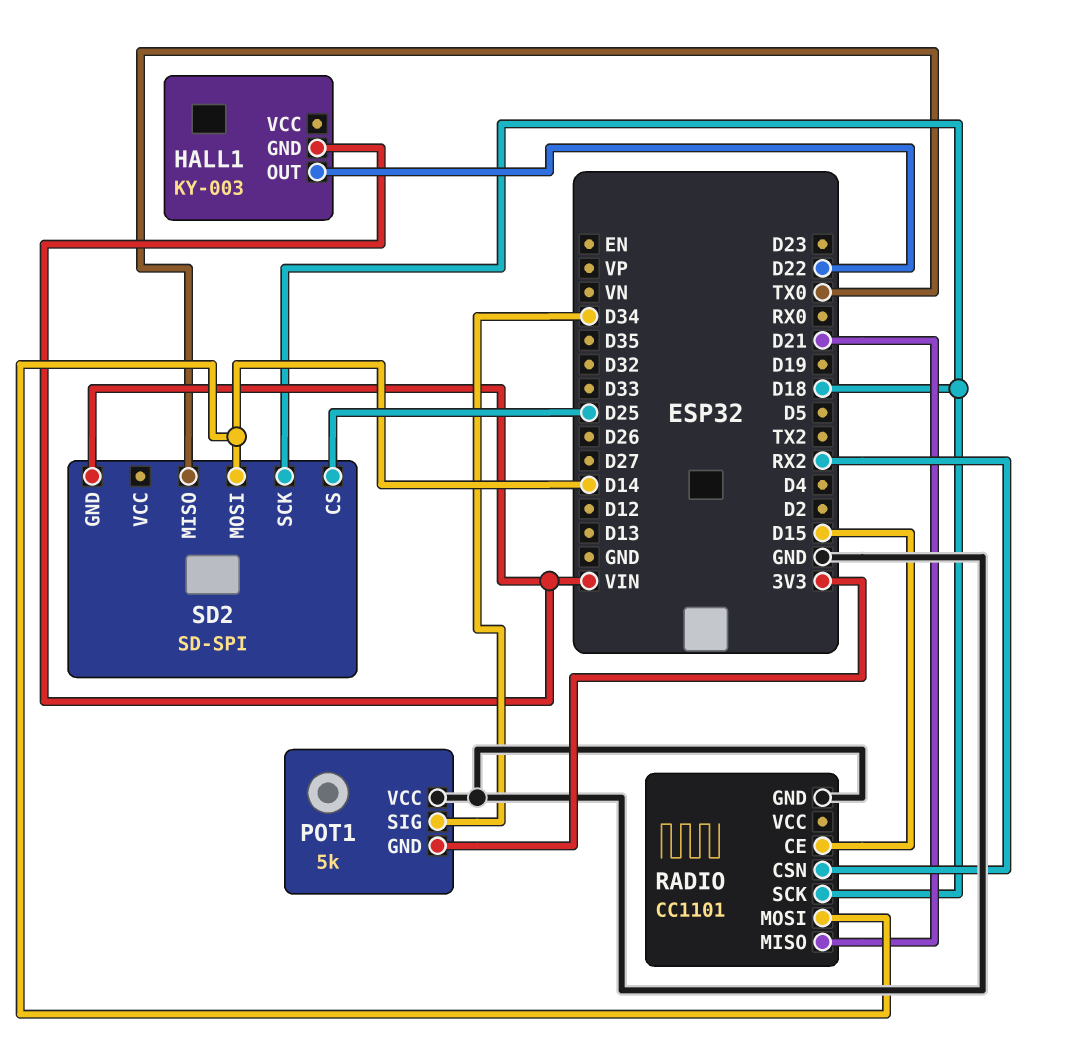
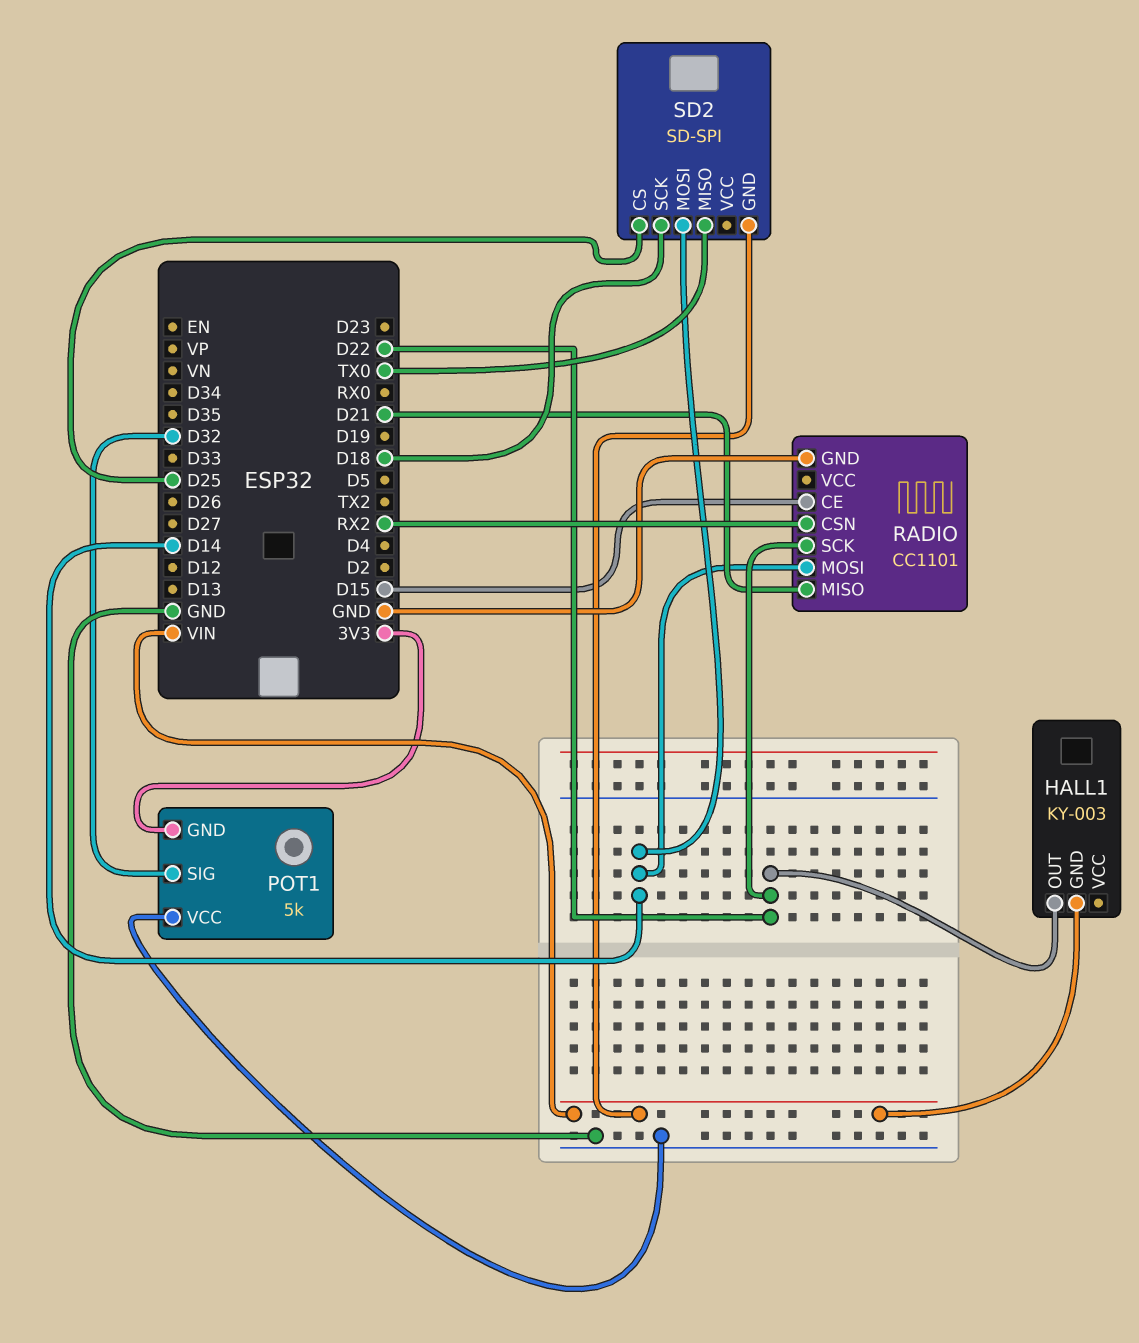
POT1 pin SIG: D34 -> D32
RADIO pin SCK: D18 -> D22

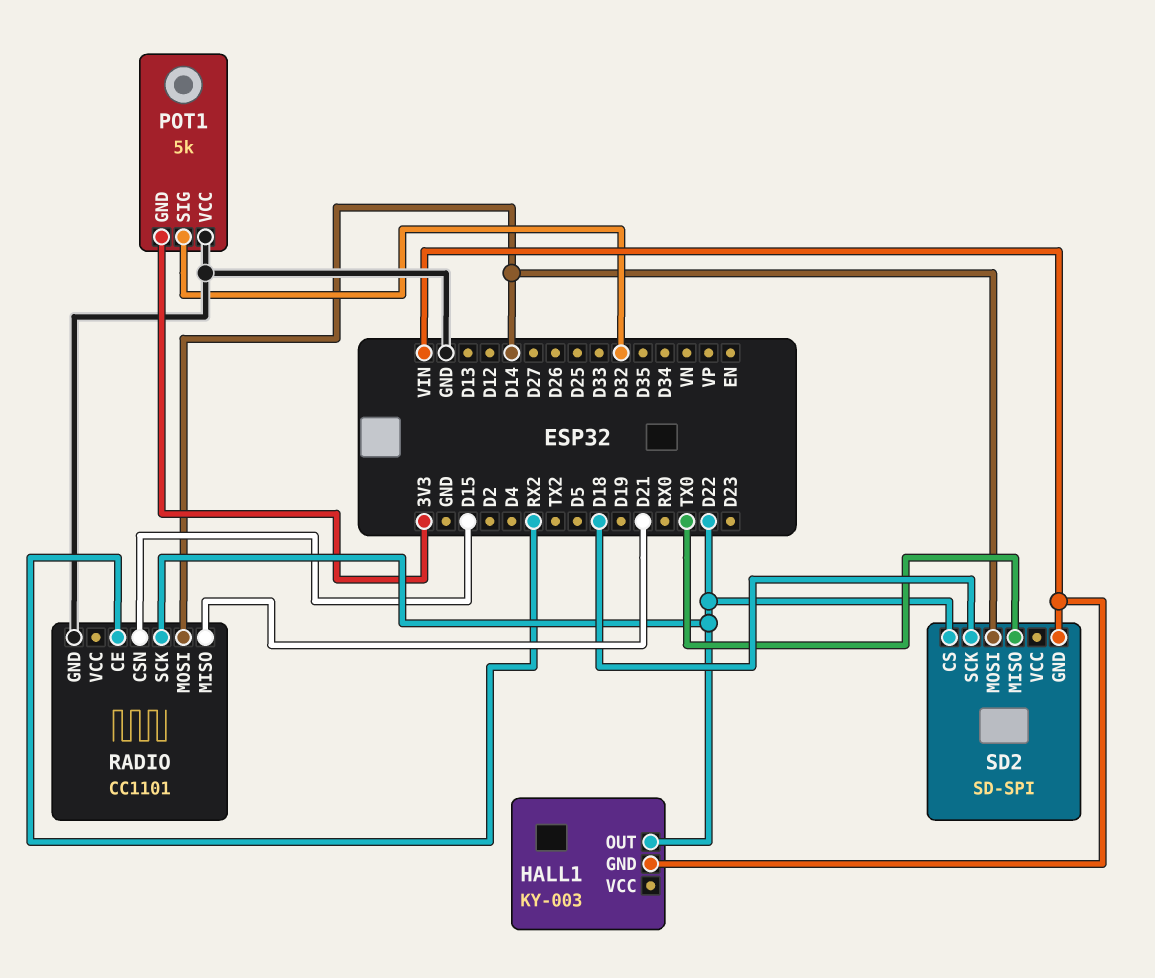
RADIO pin CE: D15 -> RX2
RADIO pin CSN: RX2 -> D15
SD2 pin CS: D25 -> D22

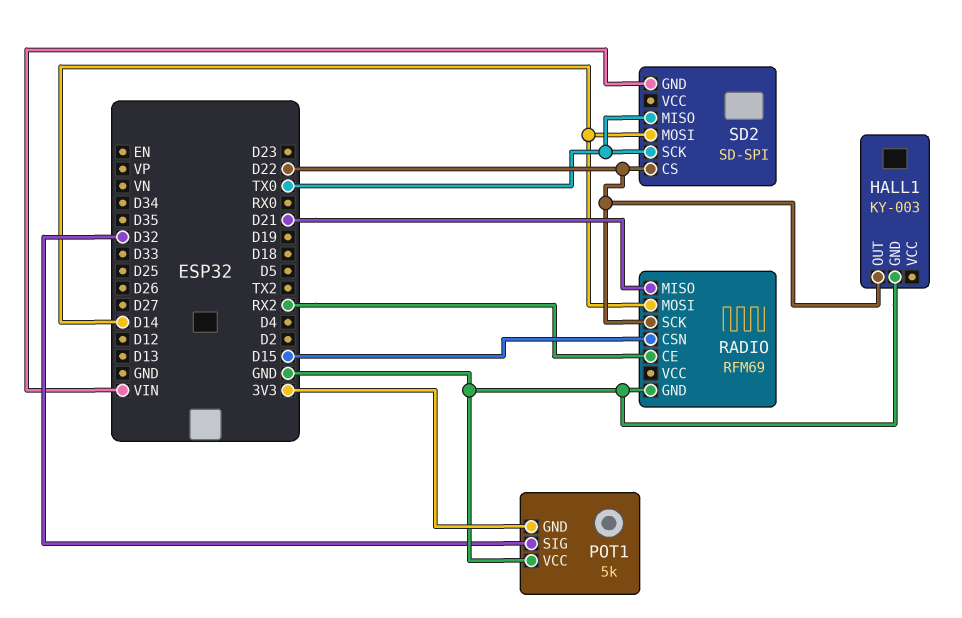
HALL1 pin GND: VIN -> GND
RADIO: CC1101 -> RFM69
SD2 pin SCK: D18 -> TX0

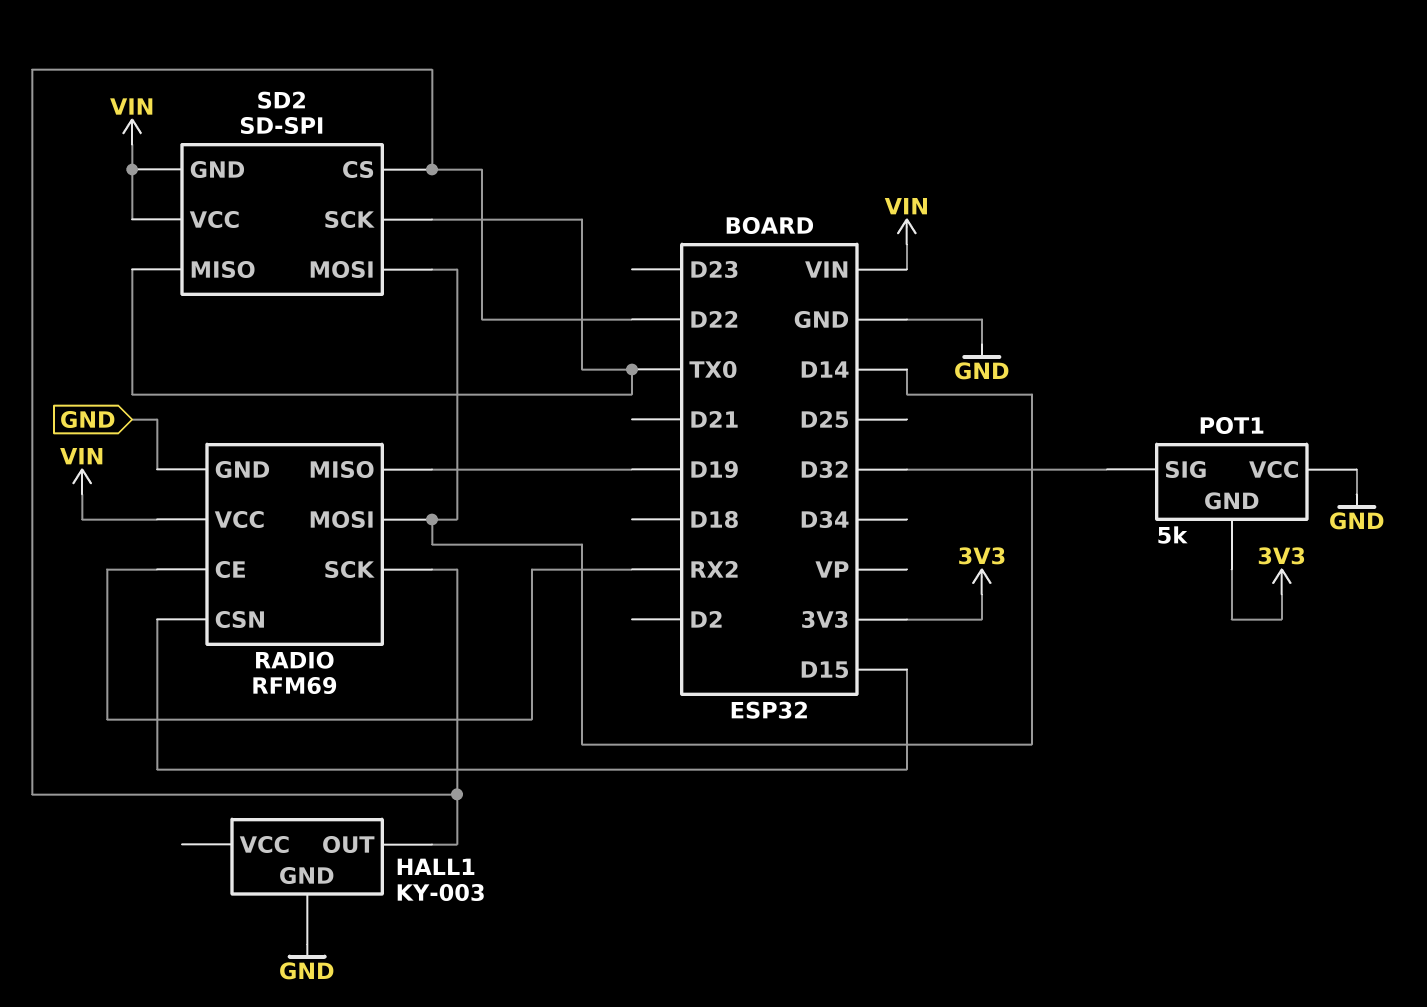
RADIO pin MISO: D21 -> D19
RADIO pin VCC: none -> VIN
SD2 pin VCC: none -> VIN

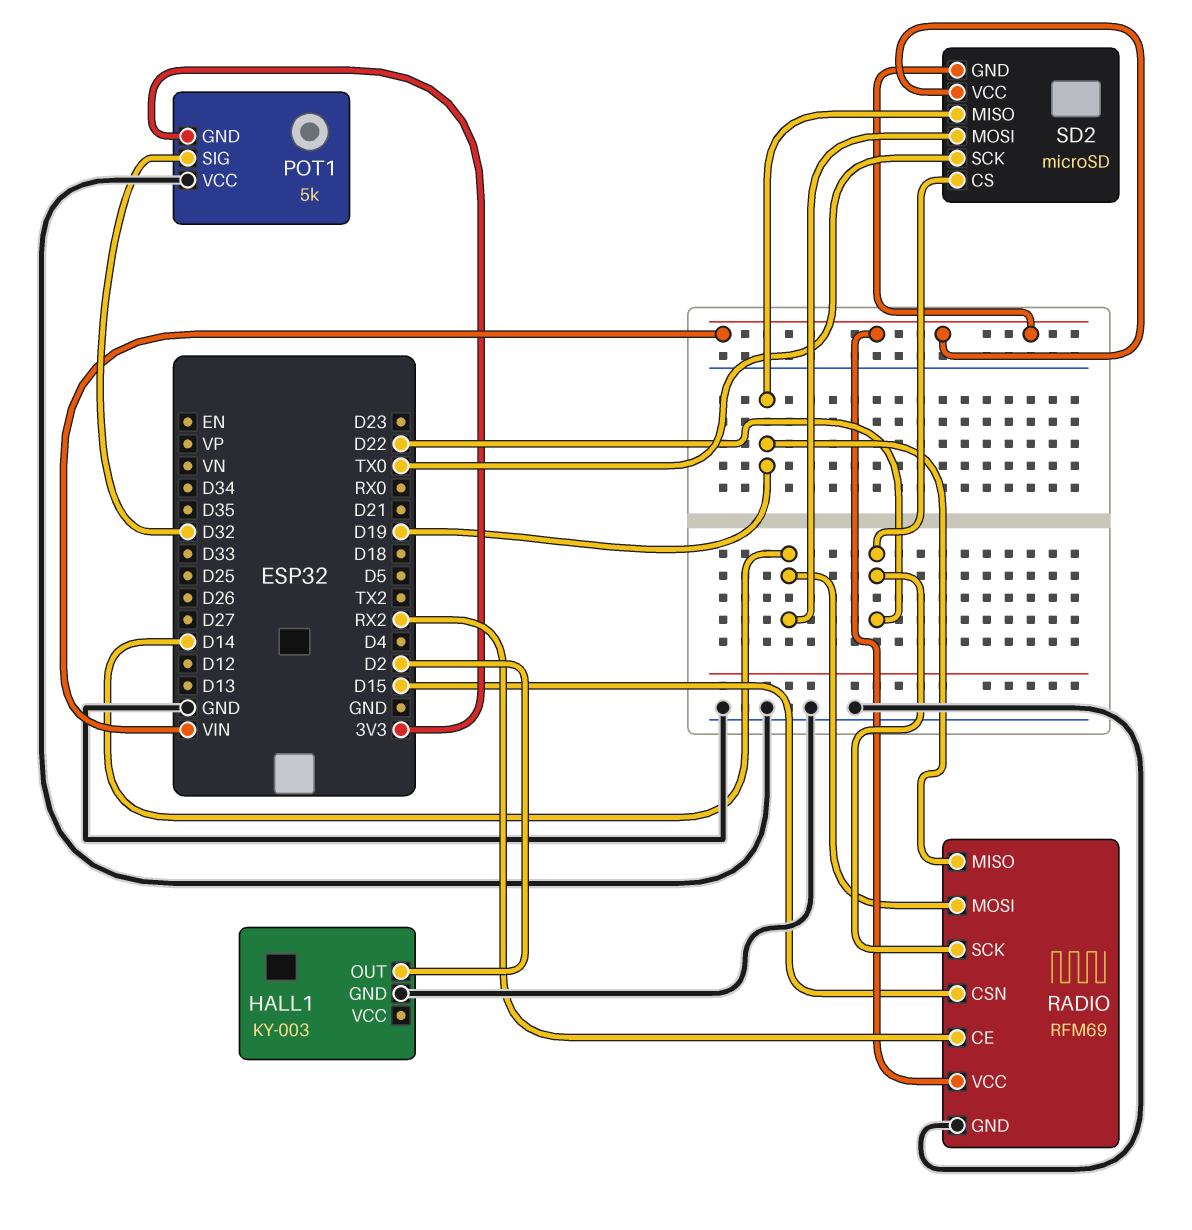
HALL1 pin OUT: D22 -> D2
SD2: SD-SPI -> microSD
SD2 pin MISO: TX0 -> D19

